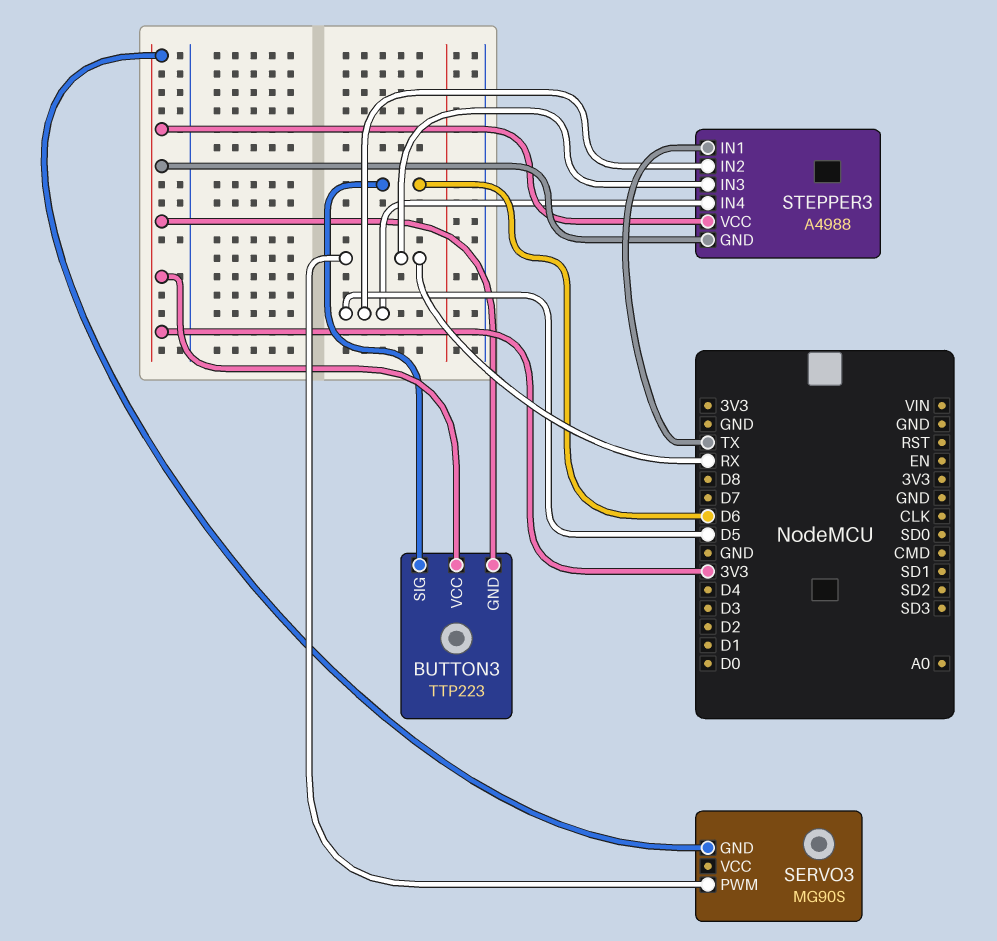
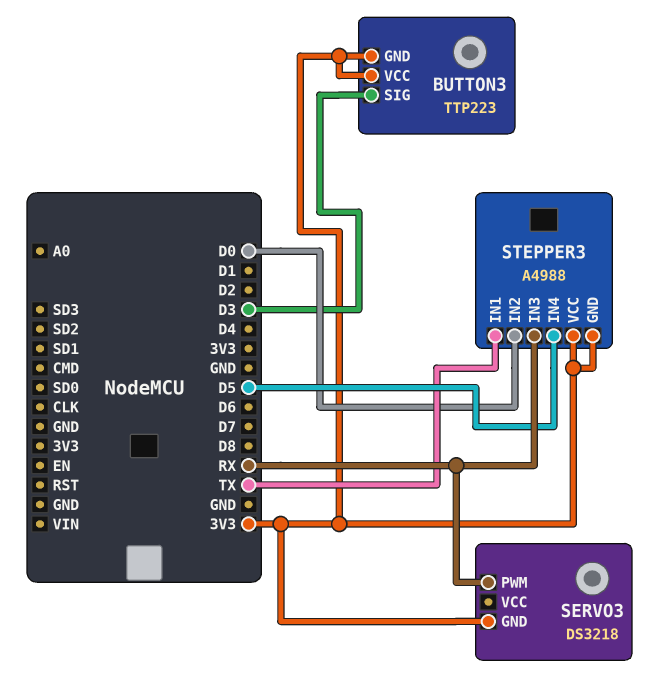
BUTTON3 pin SIG: D6 -> D3
SERVO3: MG90S -> DS3218
STEPPER3 pin IN2: D5 -> D0

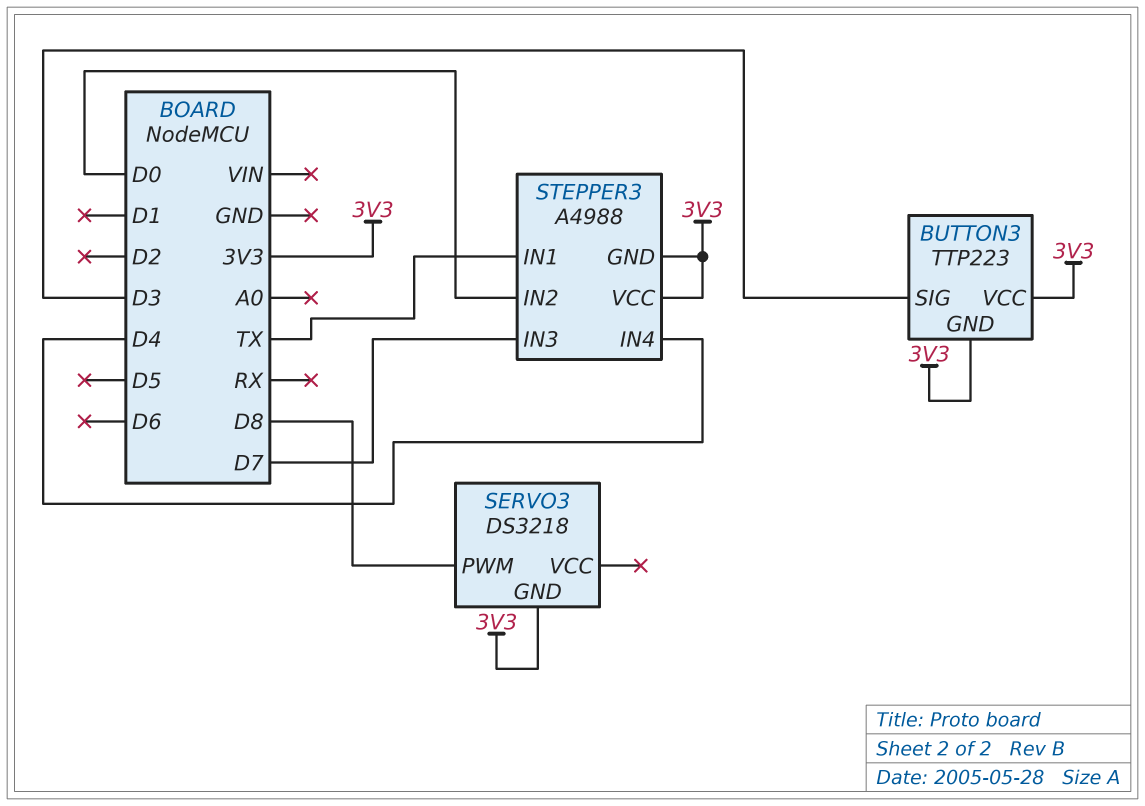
SERVO3 pin PWM: RX -> D8
STEPPER3 pin IN3: RX -> D7
STEPPER3 pin IN4: D5 -> D4

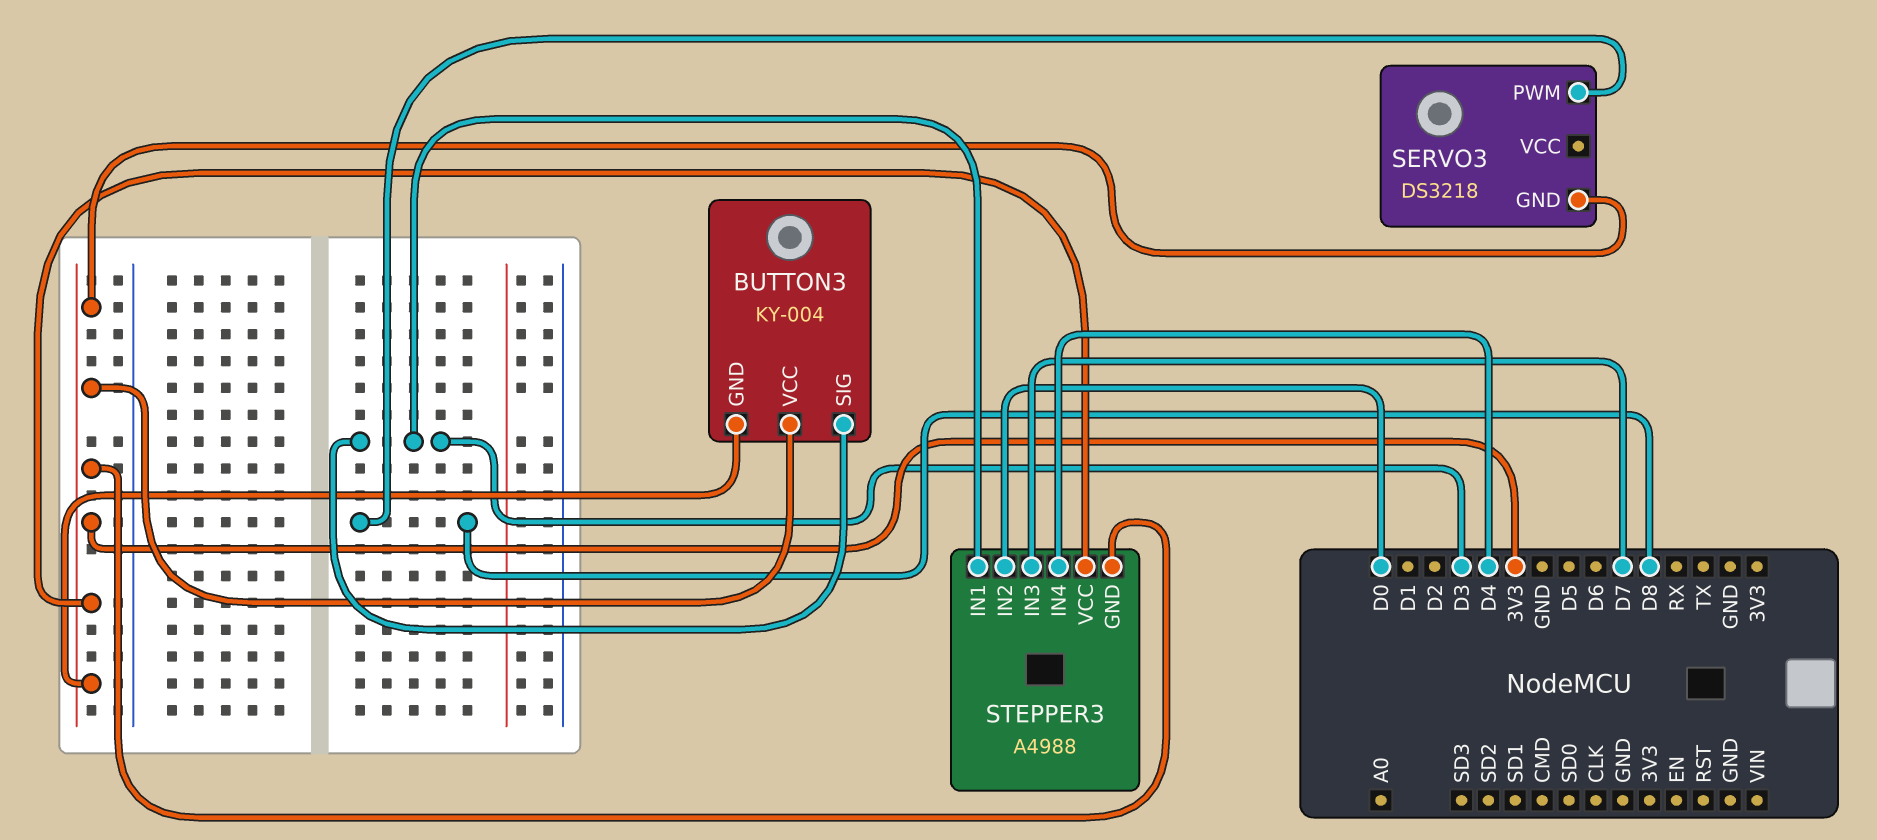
BUTTON3: TTP223 -> KY-004
STEPPER3 pin IN1: TX -> D3

